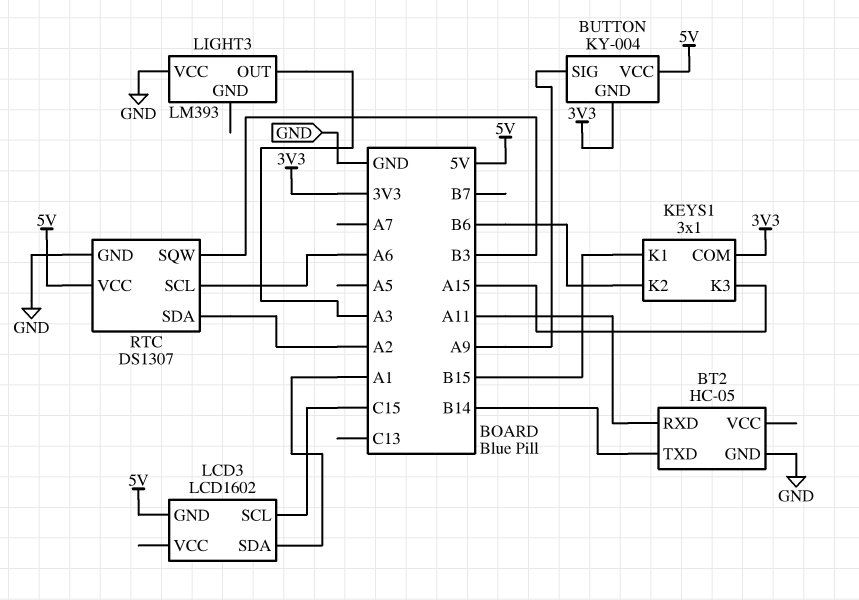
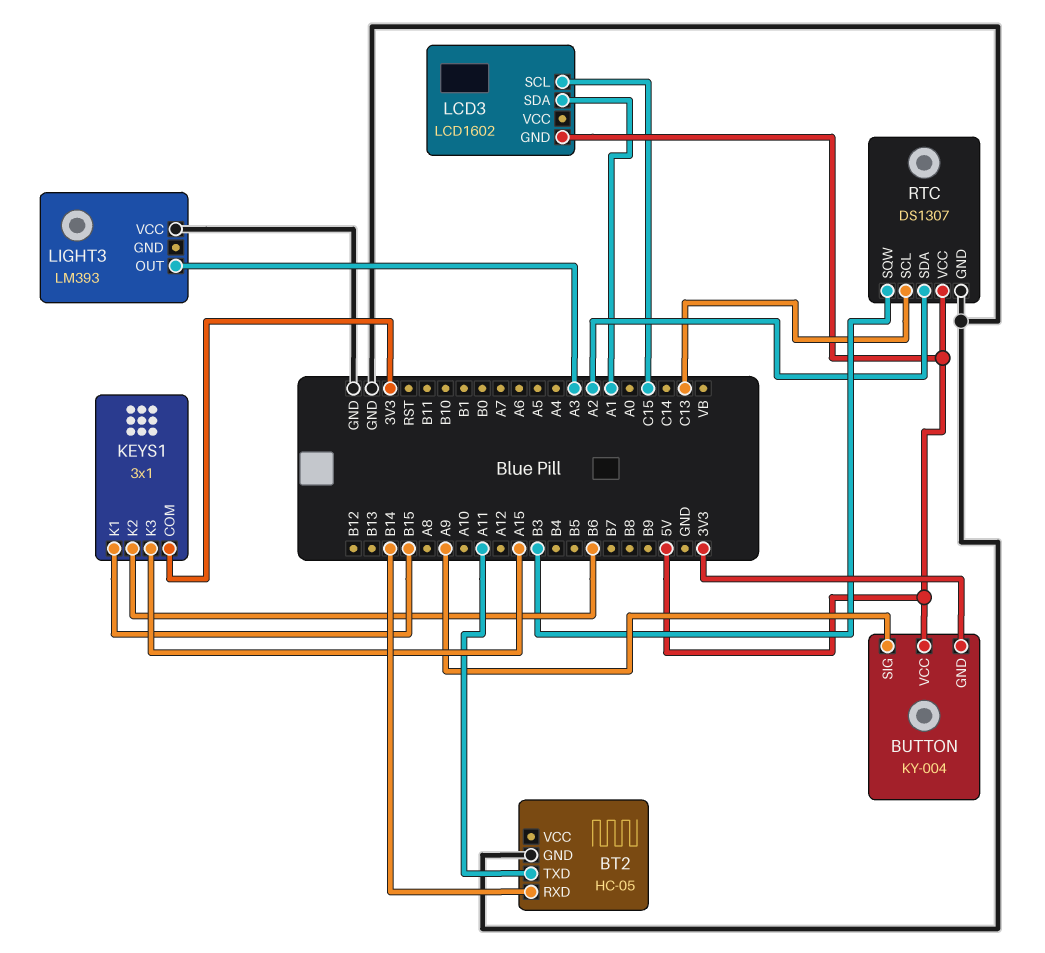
BT2 pin RXD: A11 -> B14
BT2 pin TXD: B14 -> A11
RTC pin SCL: A6 -> C13

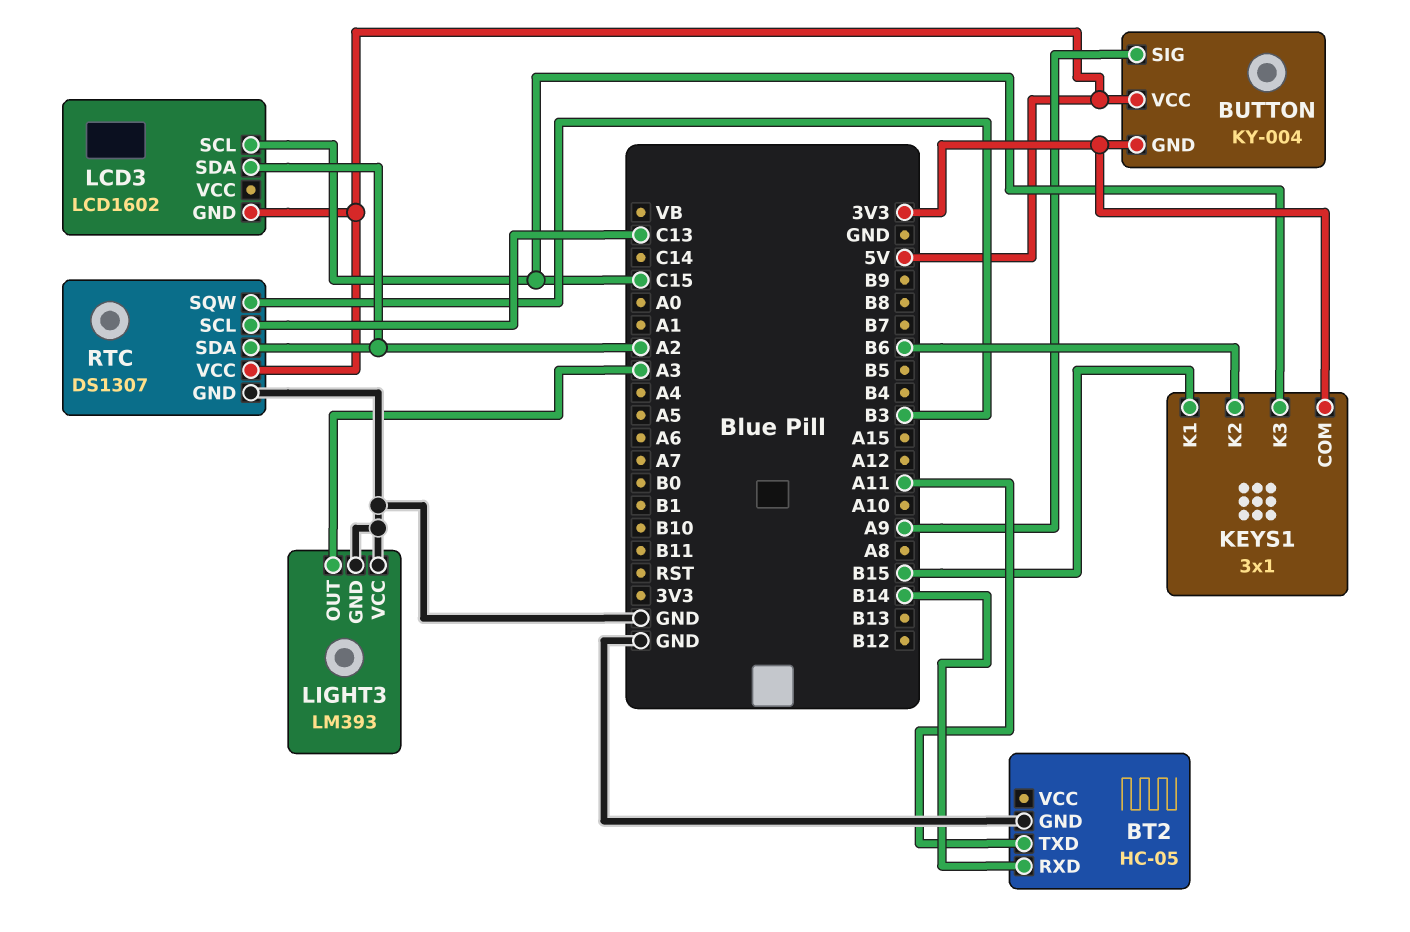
KEYS1 pin K3: A15 -> C15
LCD3 pin SDA: A1 -> A2
LIGHT3 pin GND: none -> GND

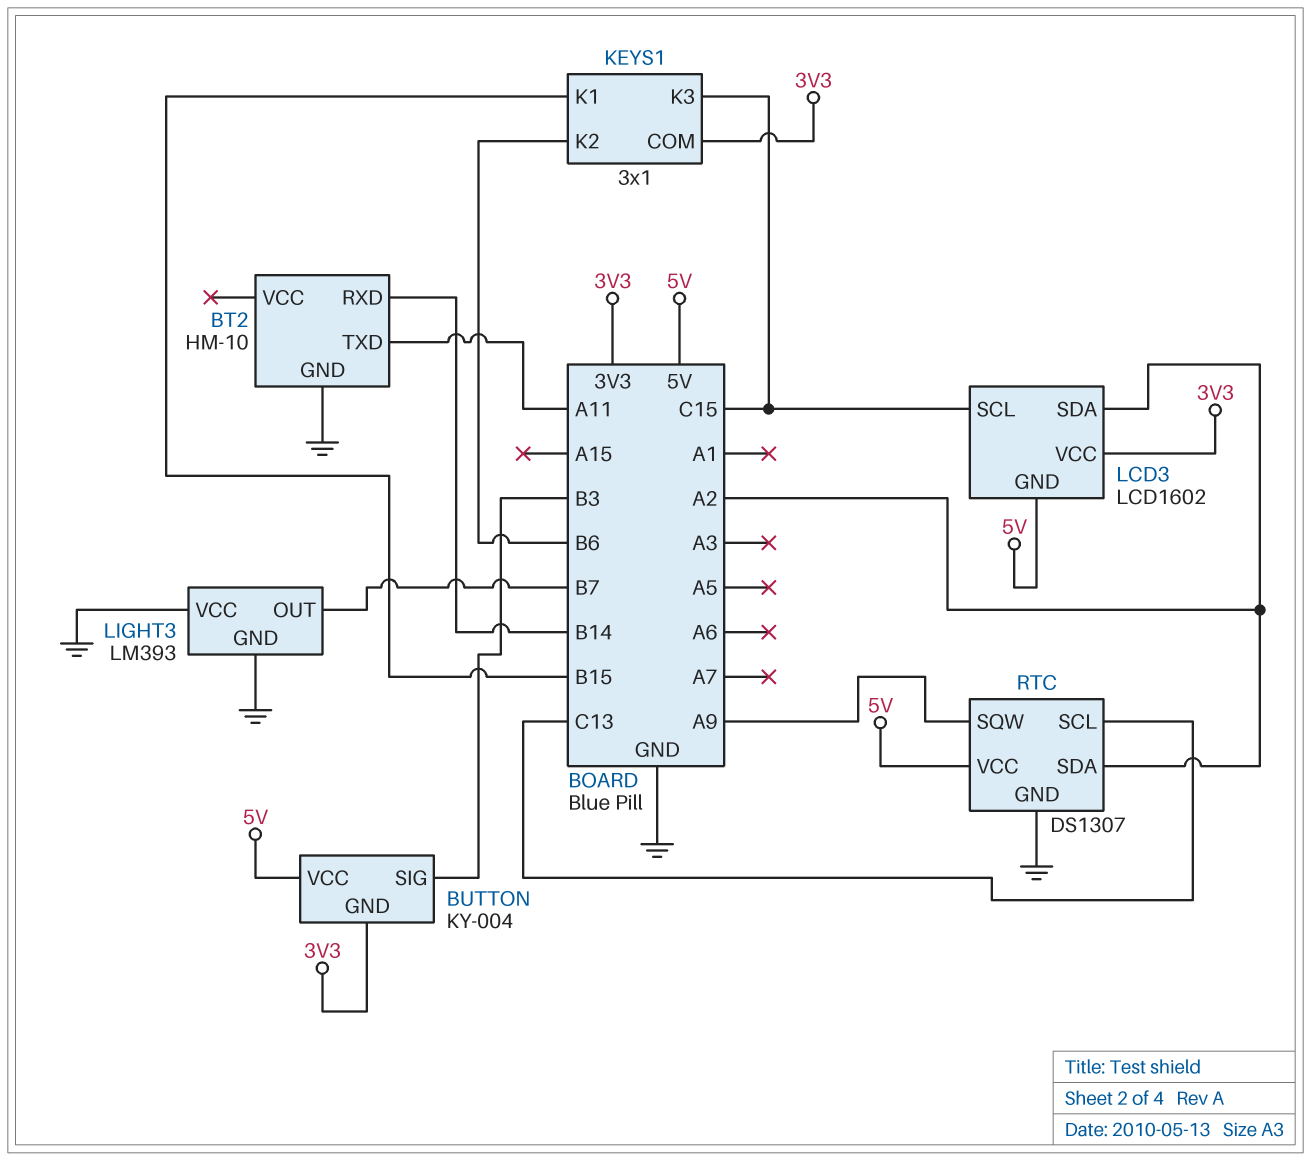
BT2: HC-05 -> HM-10
BUTTON pin SIG: A9 -> B3
LCD3 pin VCC: none -> 3V3
LIGHT3 pin OUT: A3 -> B7
RTC pin SQW: B3 -> A9

